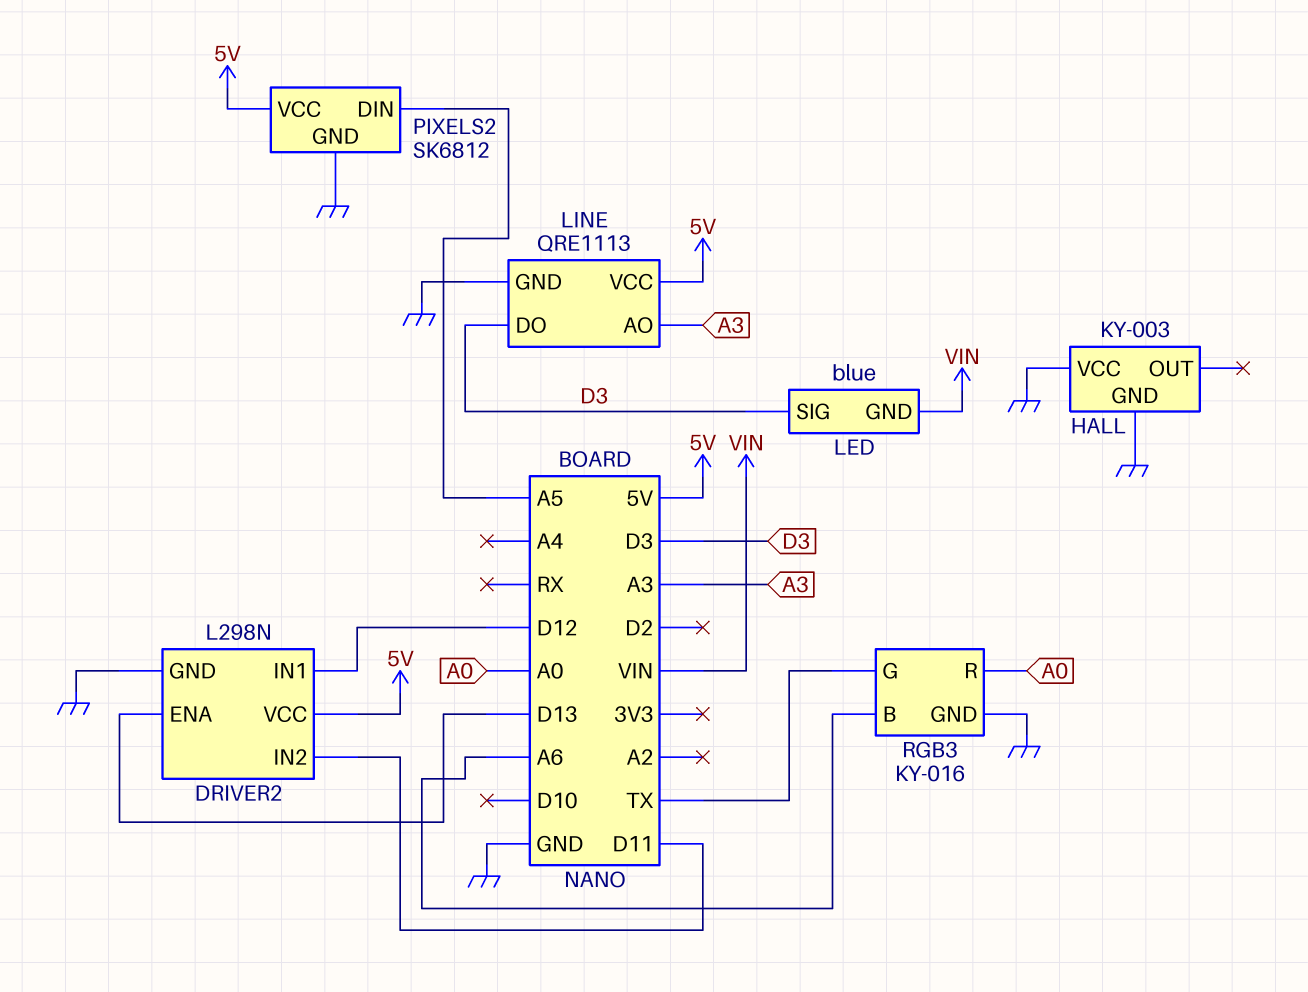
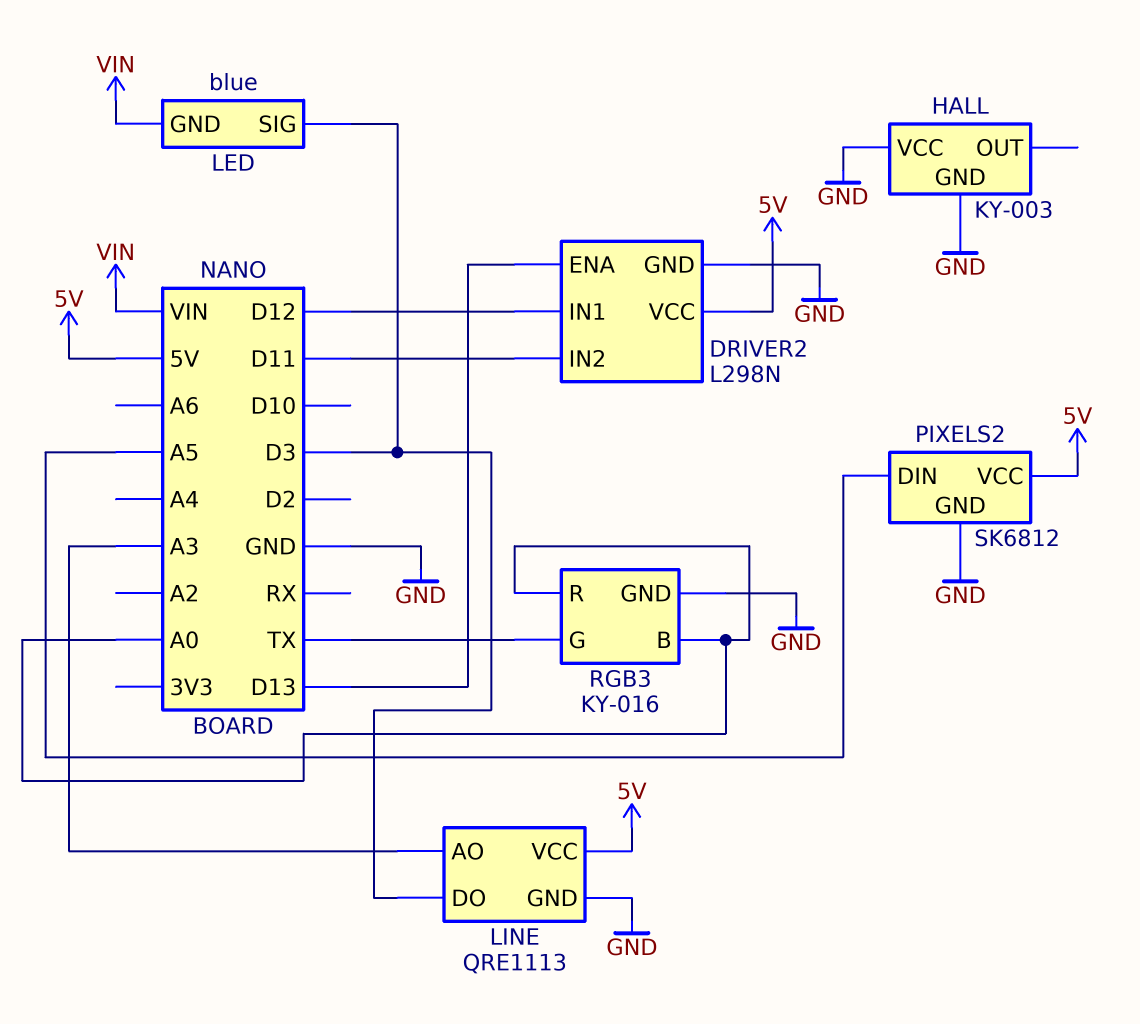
RGB3 pin B: A6 -> A0

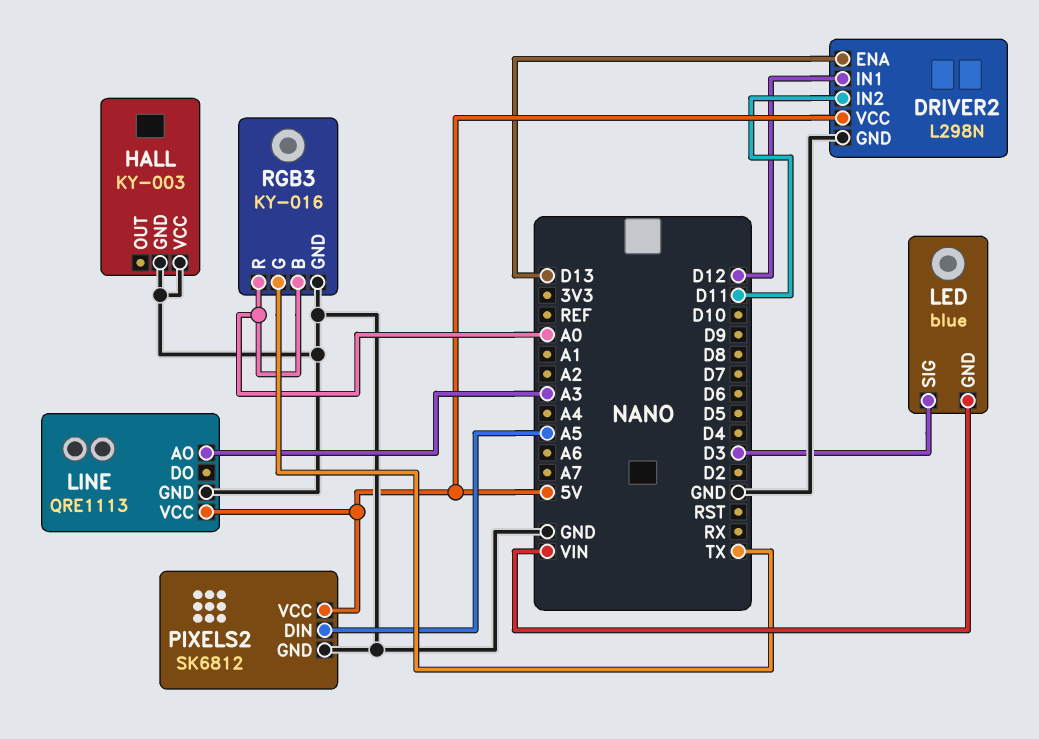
LINE pin DO: D3 -> none

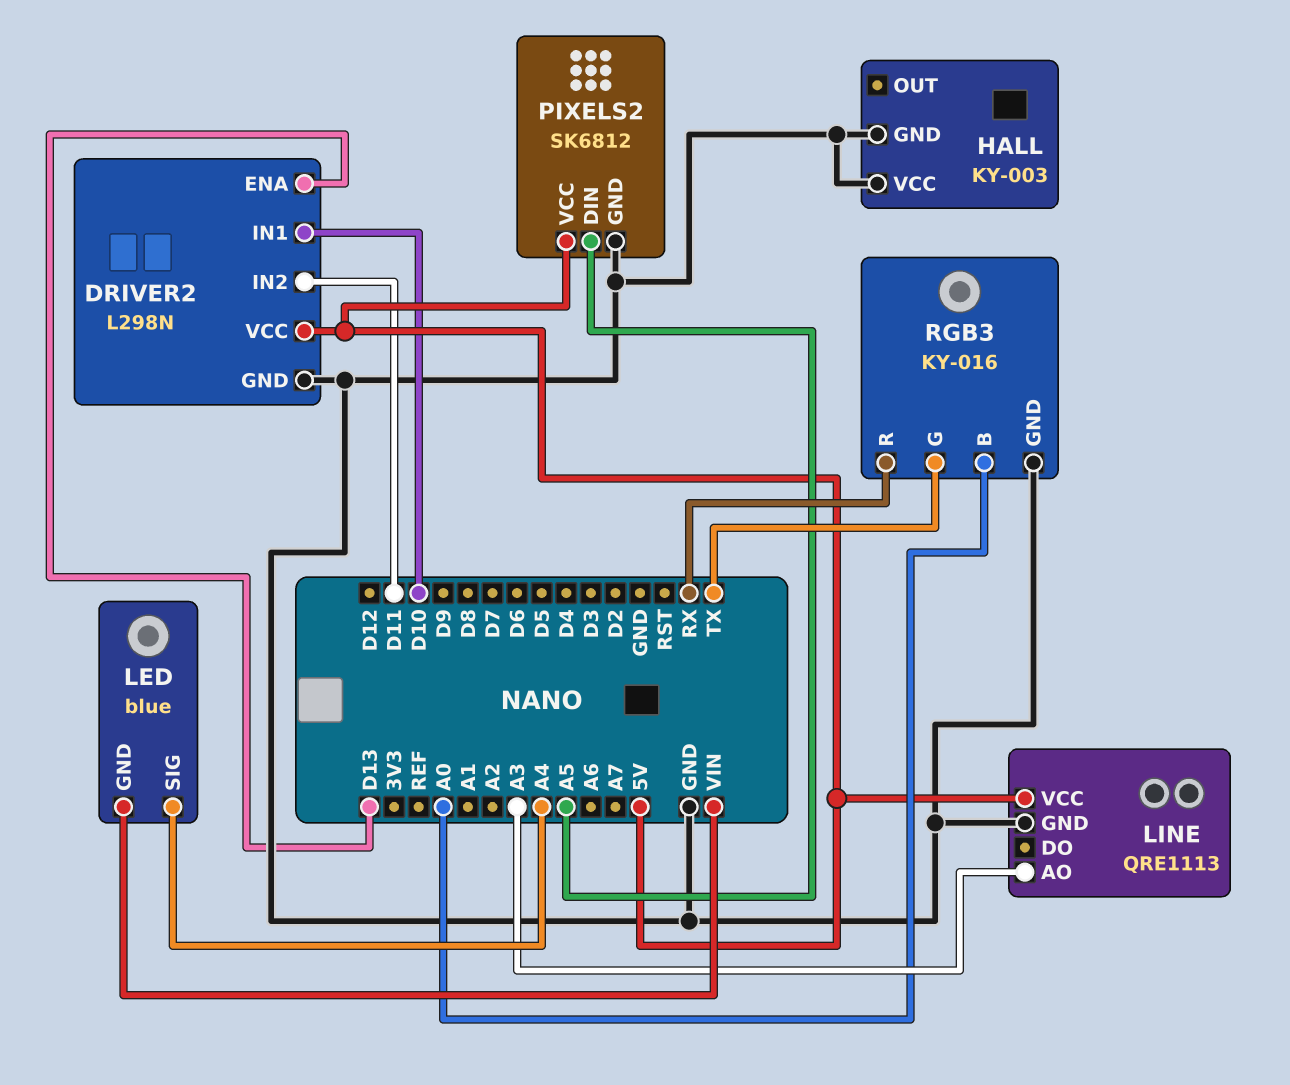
DRIVER2 pin IN1: D12 -> D10
LED pin SIG: D3 -> A4
RGB3 pin R: A0 -> RX

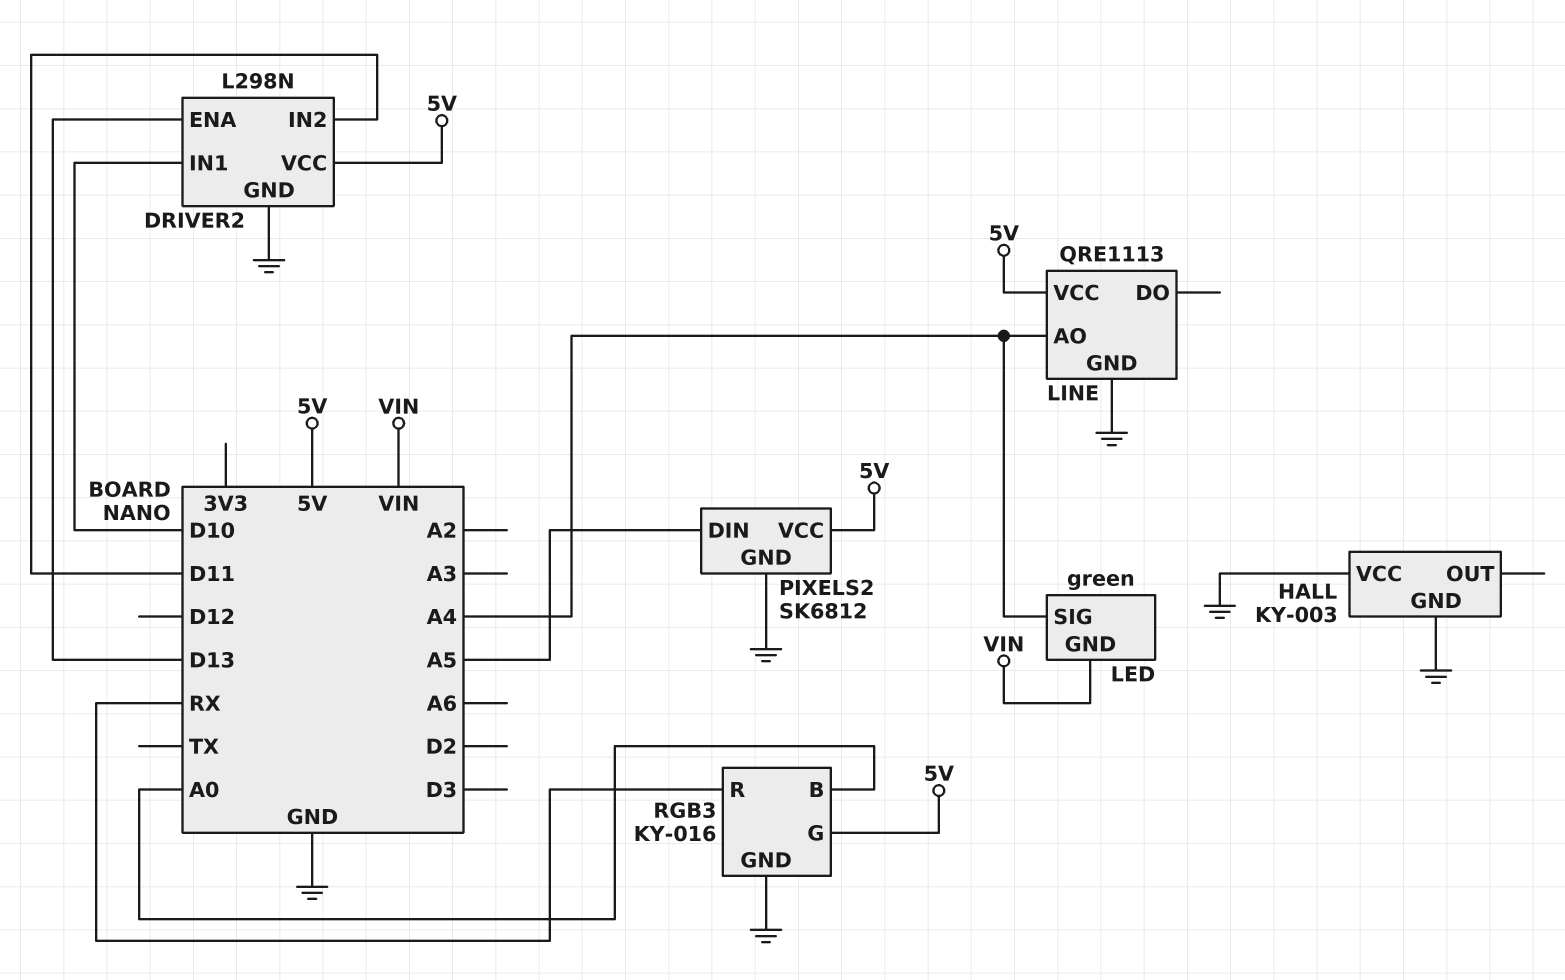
LED: blue -> green
LINE pin AO: A3 -> A4
RGB3 pin G: TX -> 5V

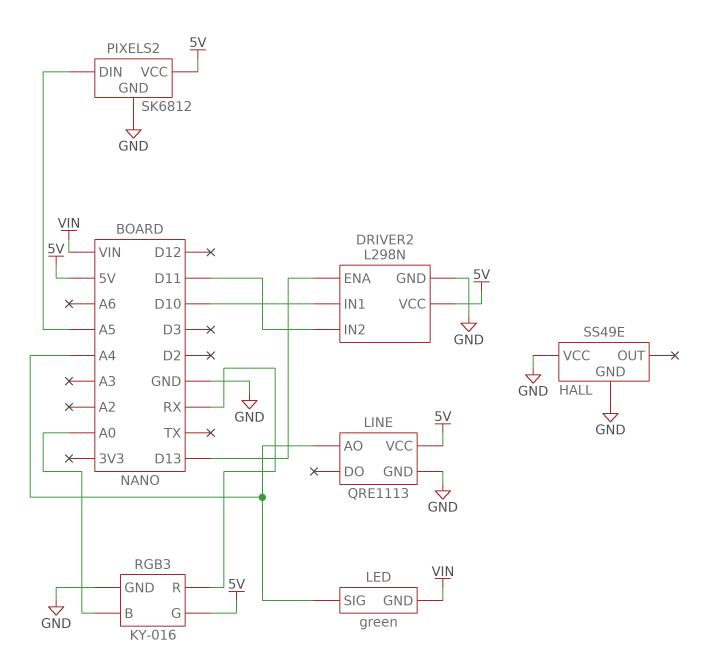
HALL: KY-003 -> SS49E

